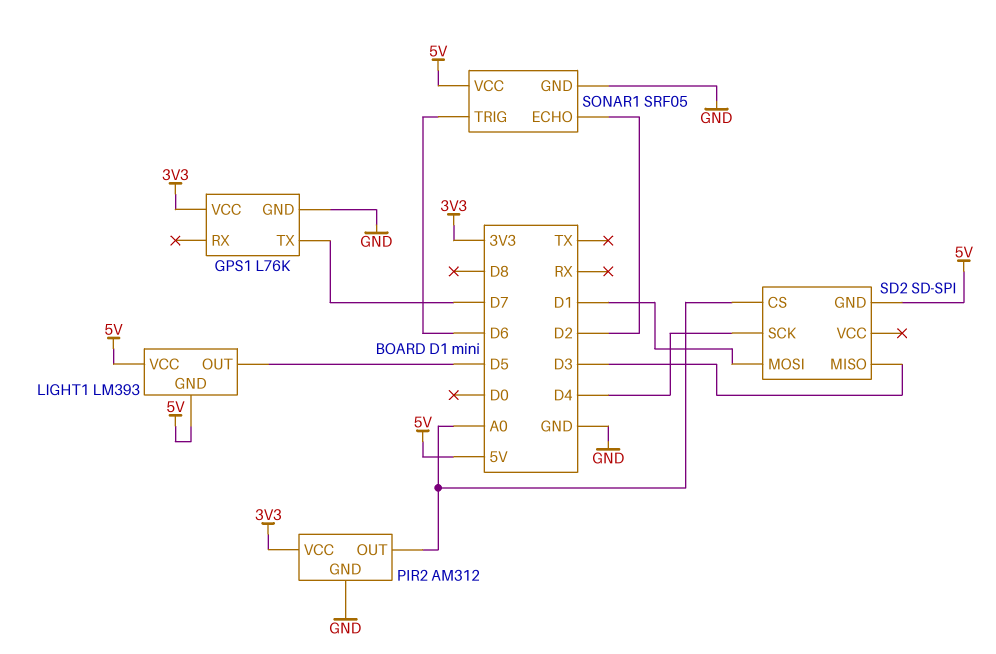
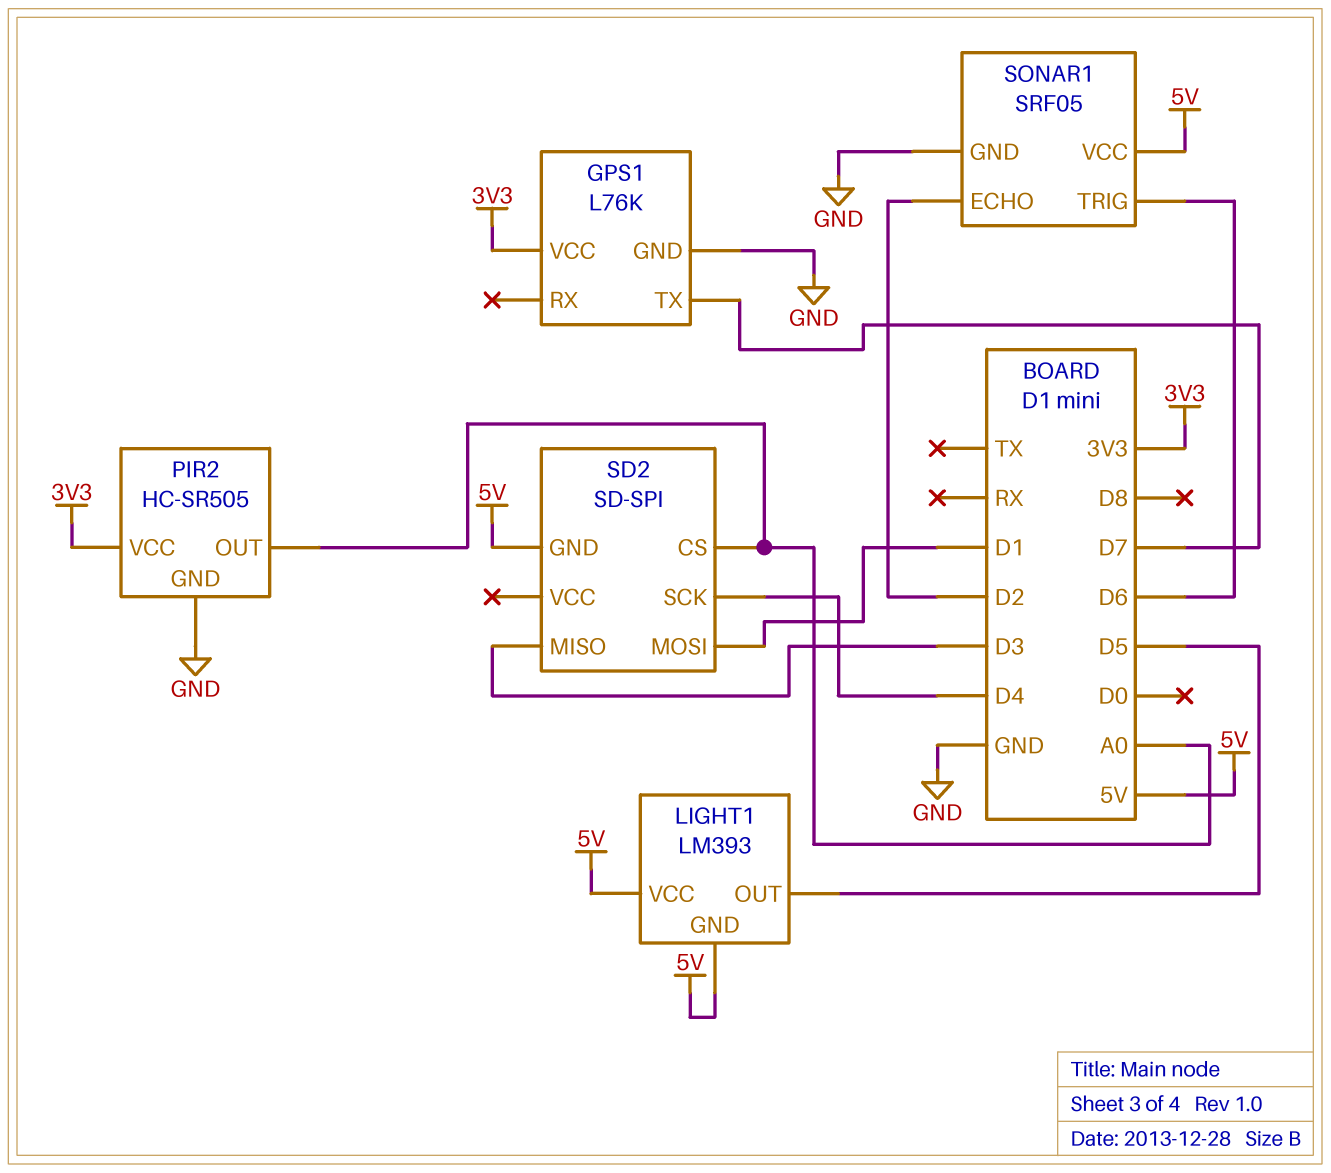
PIR2: AM312 -> HC-SR505

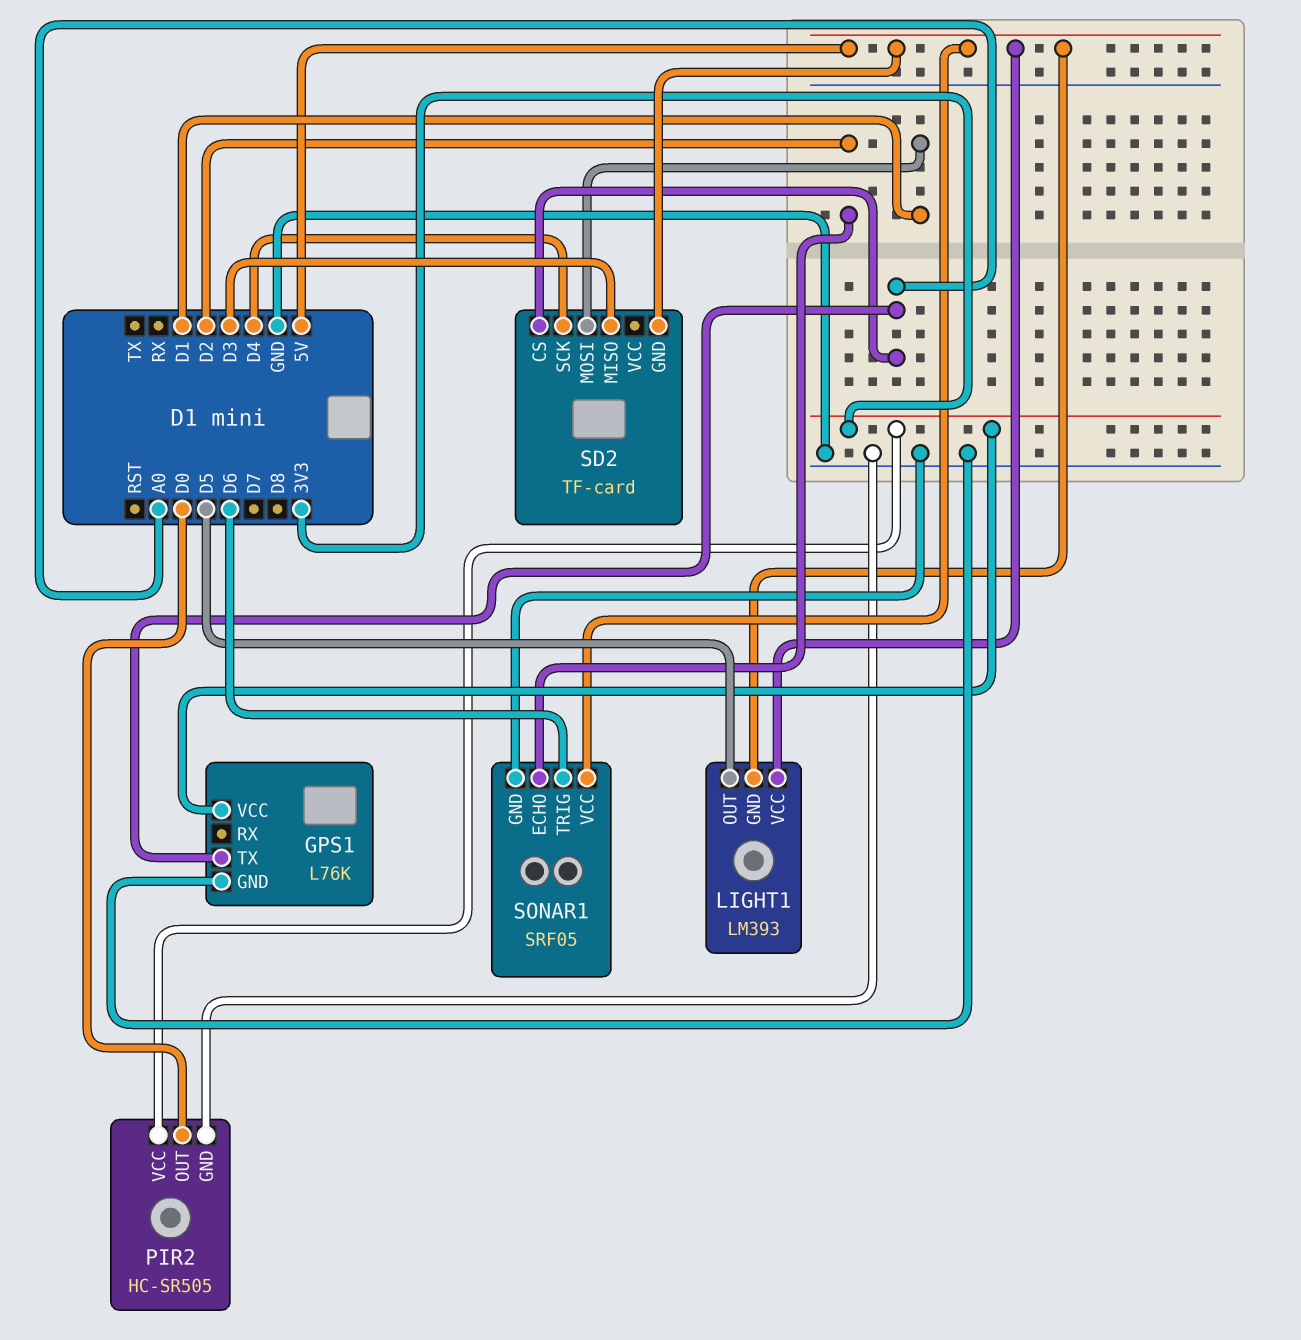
GPS1 pin TX: D7 -> A0
PIR2 pin OUT: A0 -> D0
SD2: SD-SPI -> TF-card

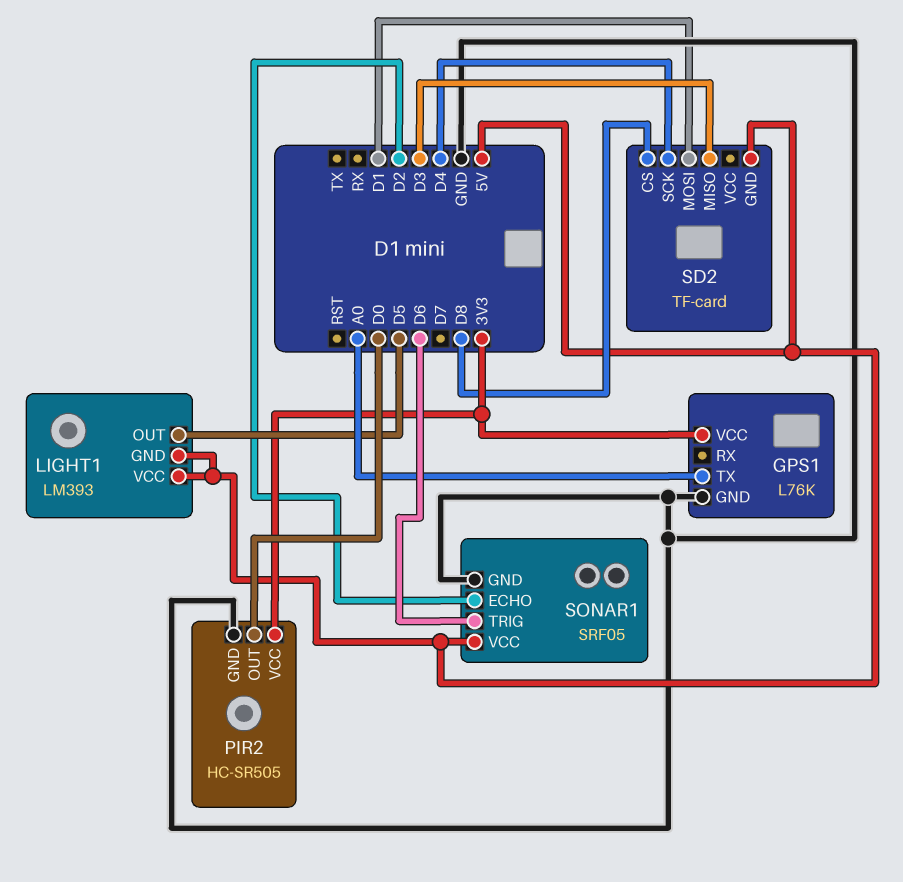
SD2 pin CS: A0 -> D8

